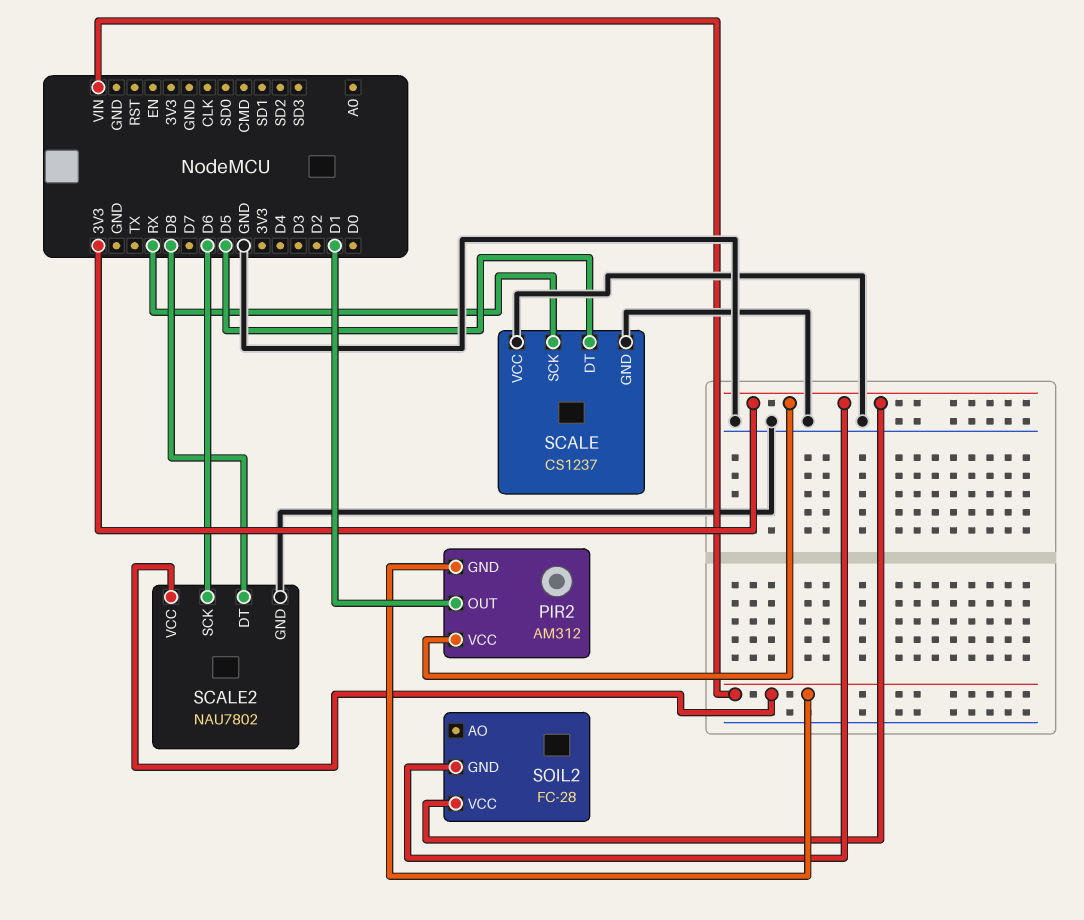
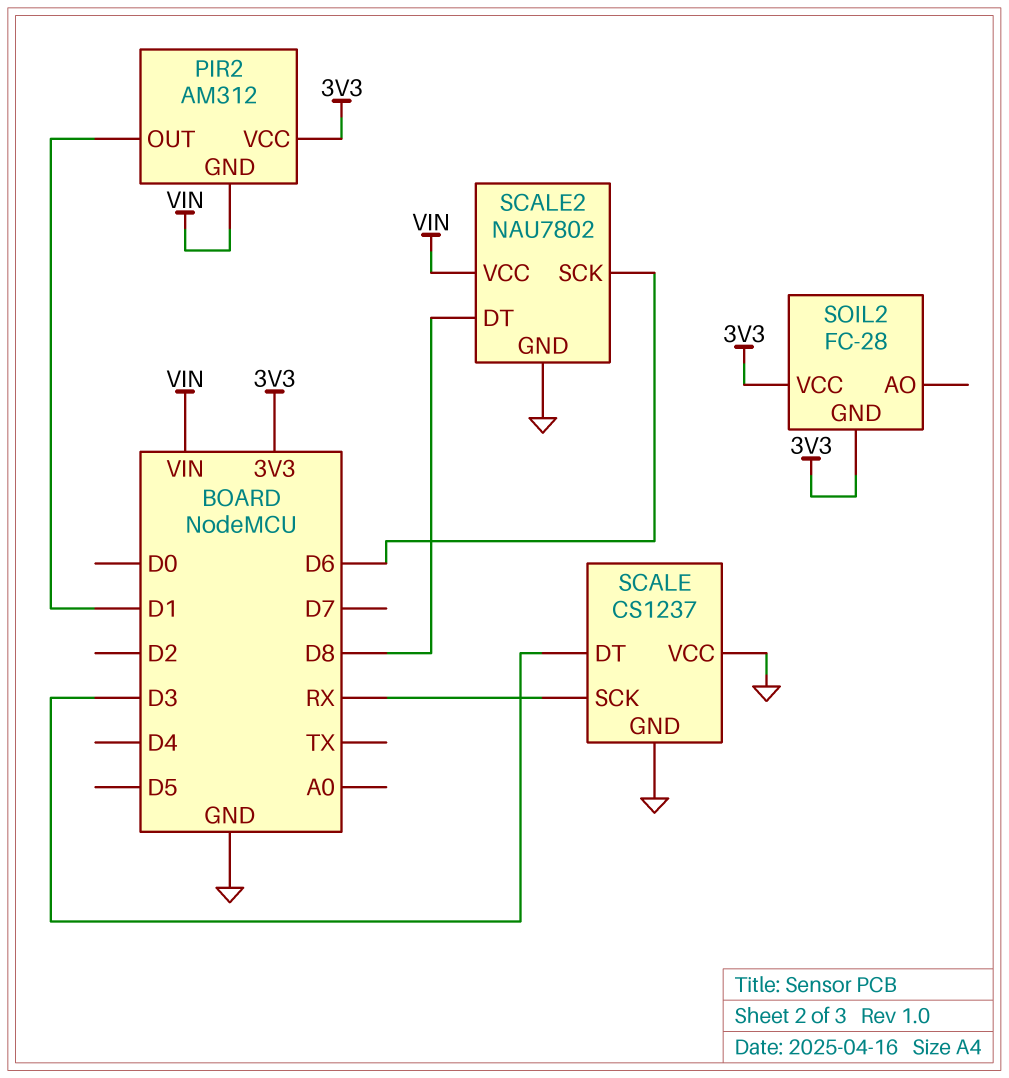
SCALE pin DT: D5 -> D3

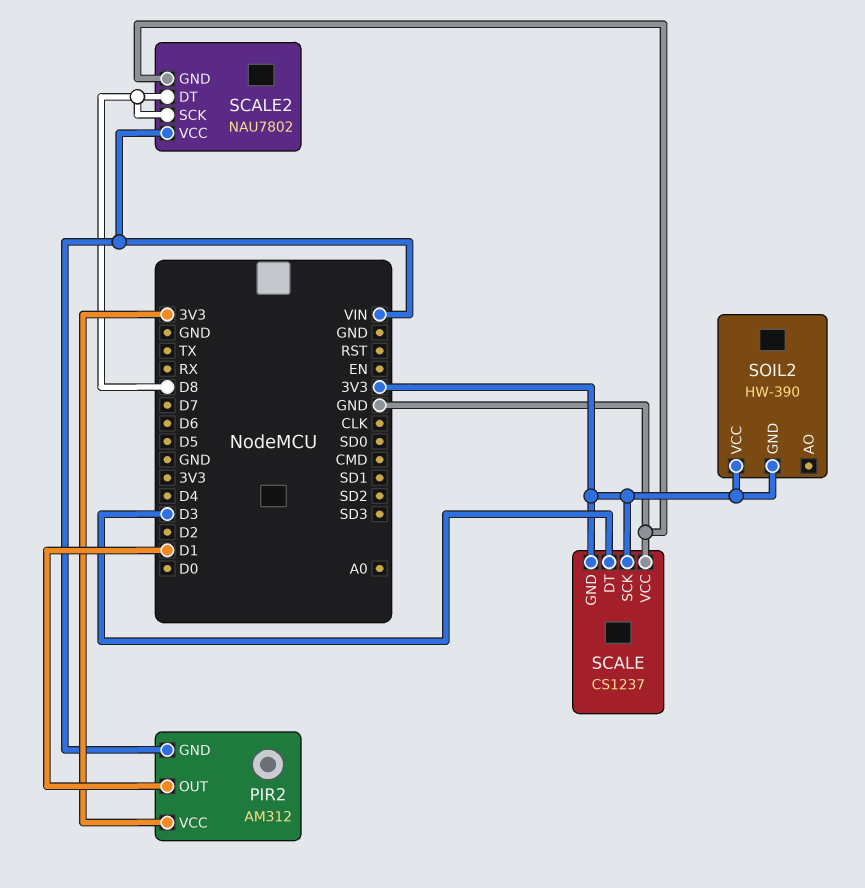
SCALE pin GND: GND -> 3V3
SCALE pin SCK: RX -> 3V3
SCALE2 pin SCK: D6 -> D8
SOIL2: FC-28 -> HW-390

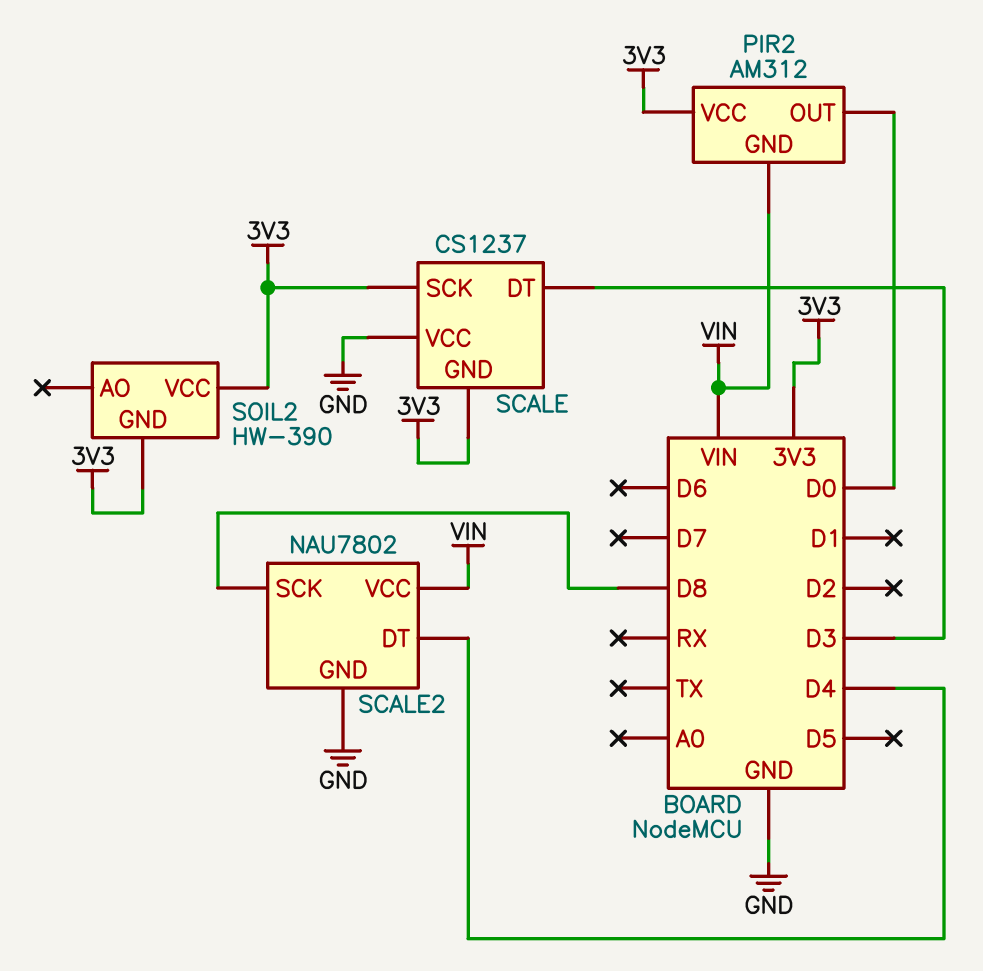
PIR2 pin OUT: D1 -> D0
SCALE2 pin DT: D8 -> D4

